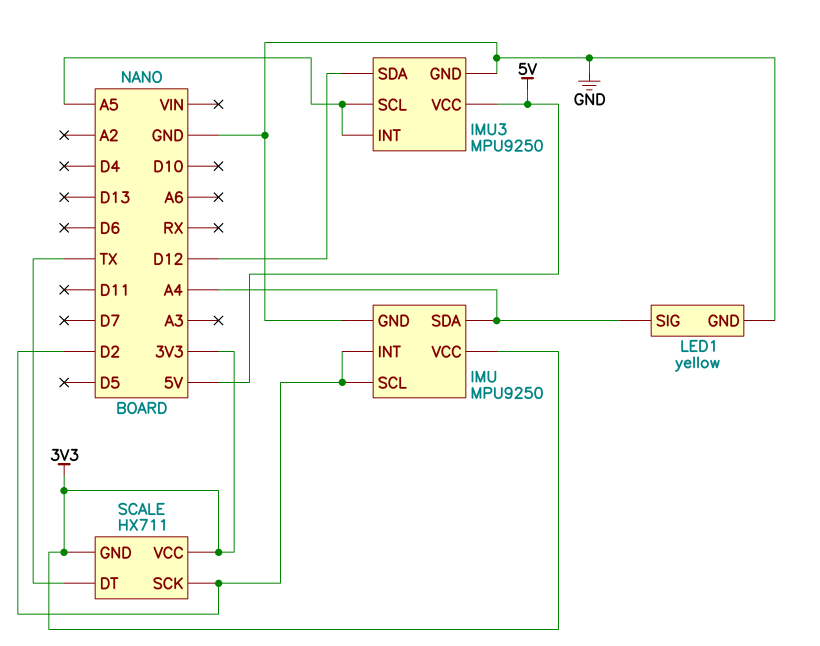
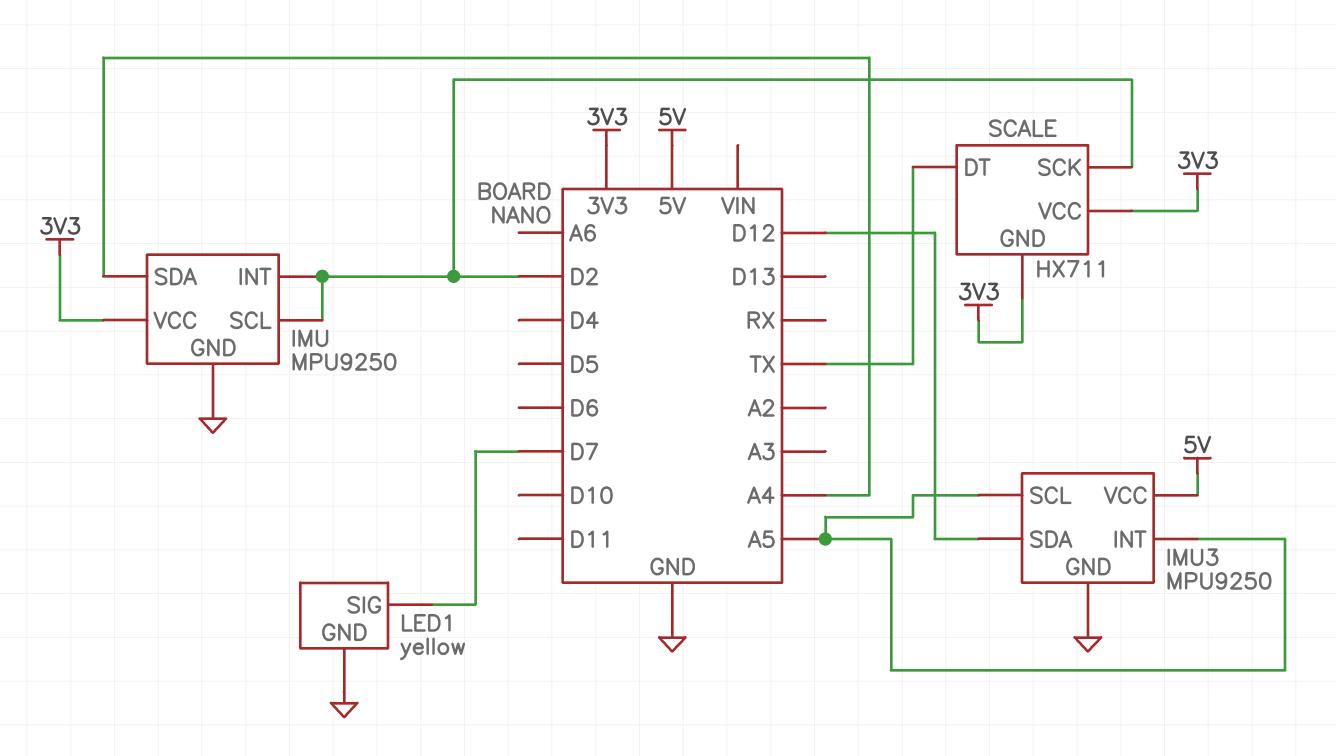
LED1 pin SIG: A4 -> D7

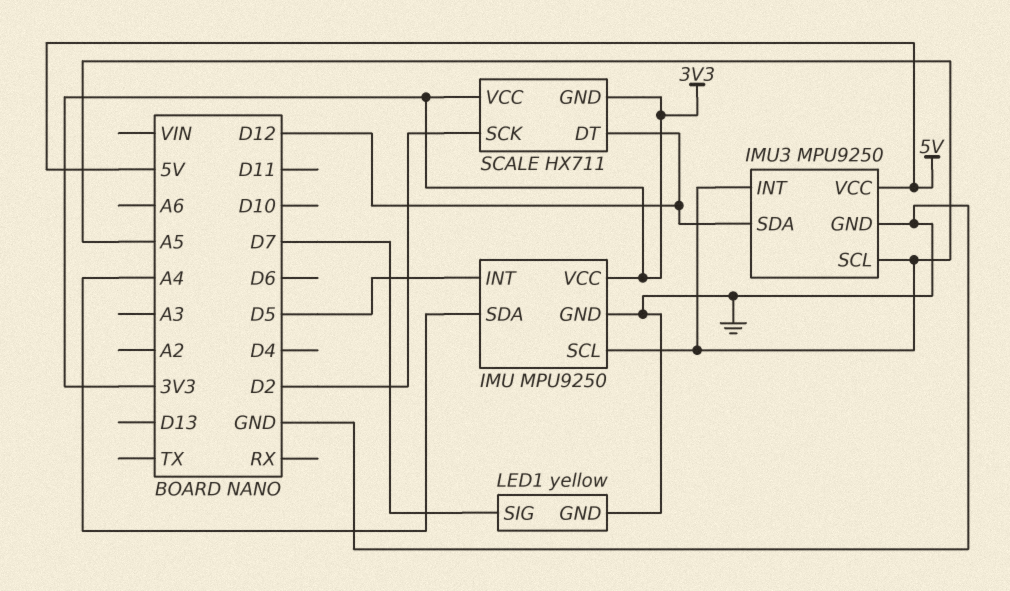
IMU pin INT: D2 -> D5
IMU pin SCL: D2 -> A5
SCALE pin DT: TX -> D12

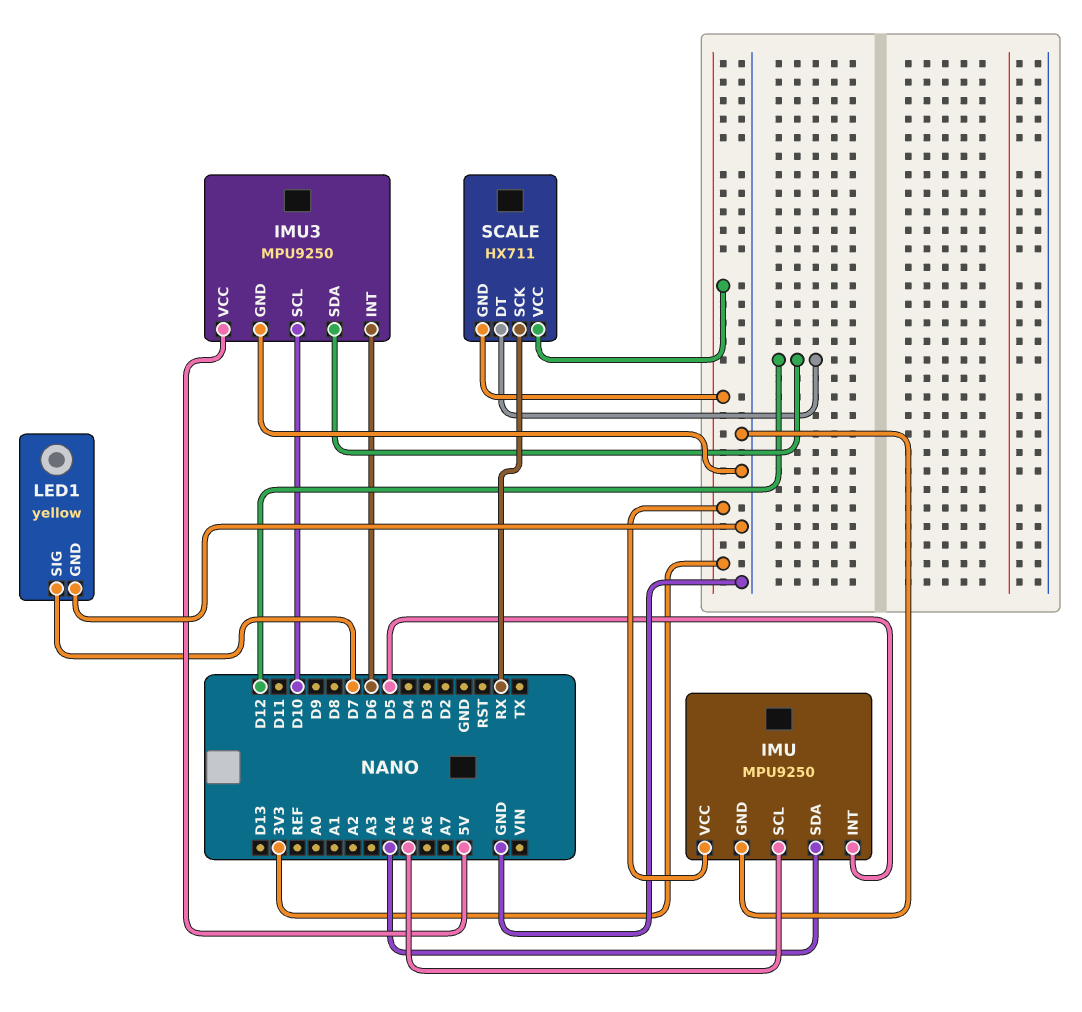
IMU3 pin INT: A5 -> D6
IMU3 pin SCL: A5 -> D10
SCALE pin SCK: D2 -> RX

